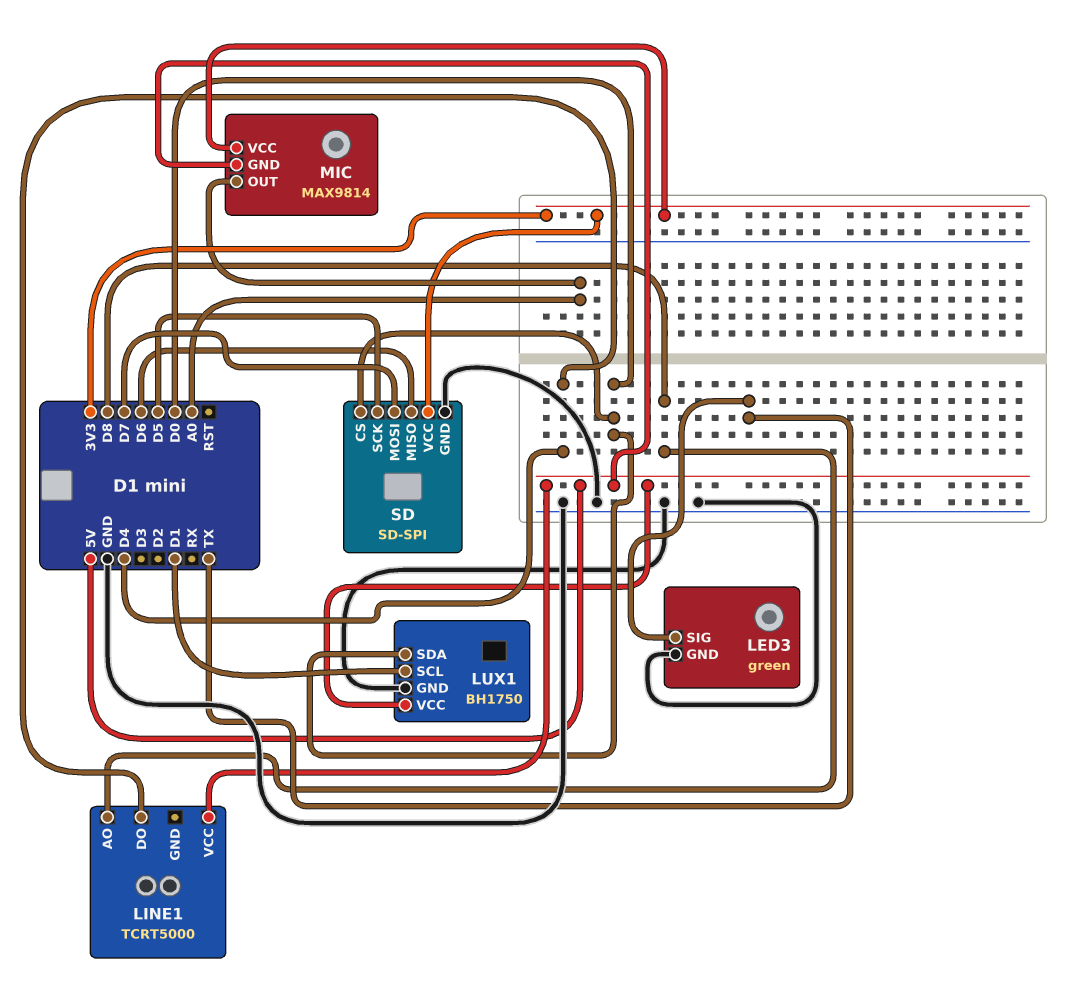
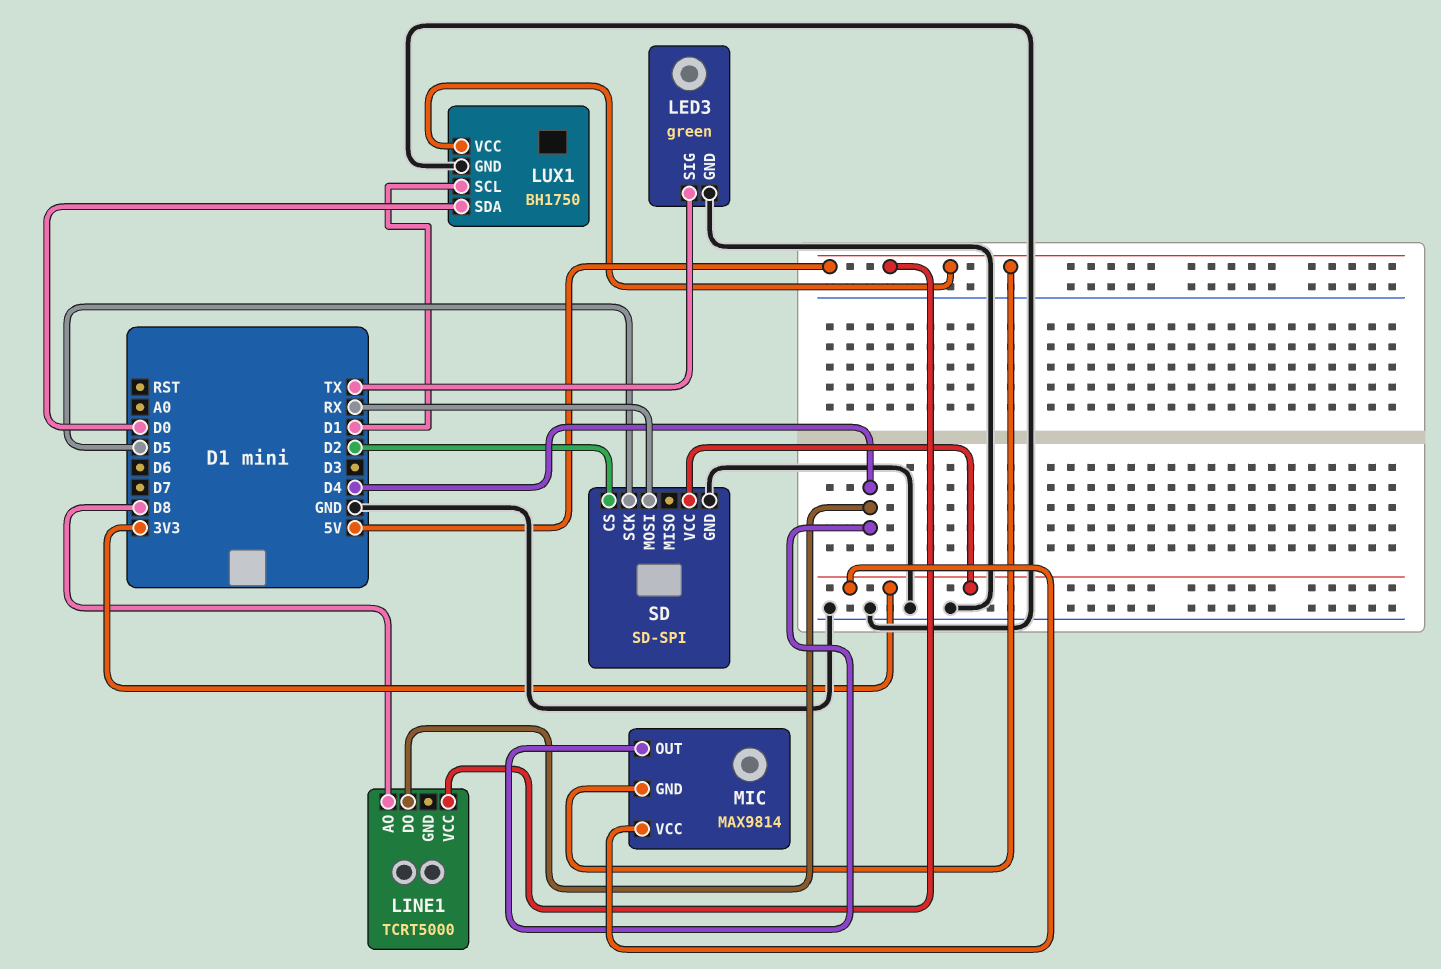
MIC pin OUT: A0 -> D4
SD pin CS: D0 -> D2
SD pin MISO: D6 -> none
SD pin MOSI: D7 -> RX

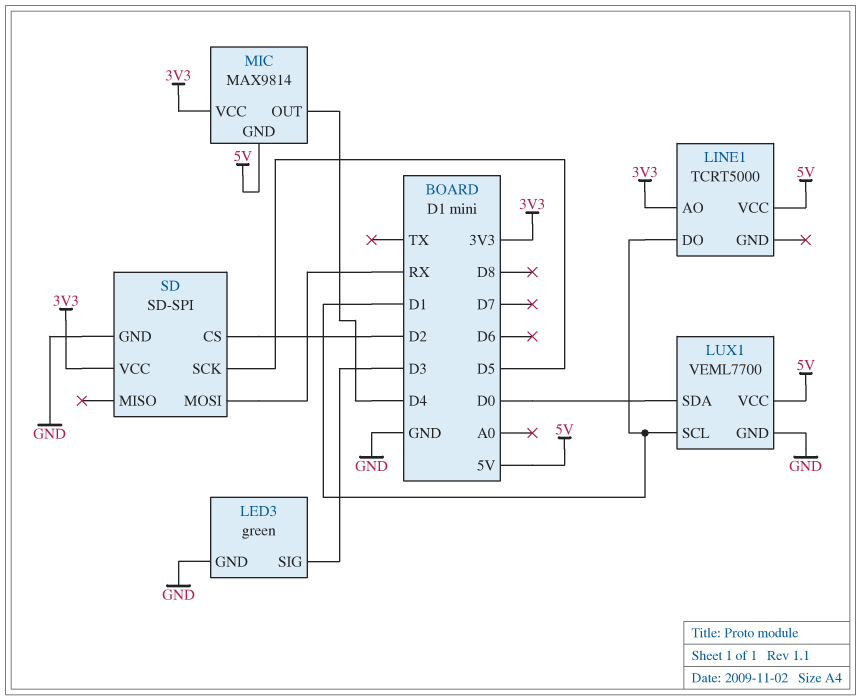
LED3 pin SIG: TX -> D3
LINE1 pin AO: D8 -> 3V3
LINE1 pin DO: D4 -> D1
LUX1: BH1750 -> VEML7700

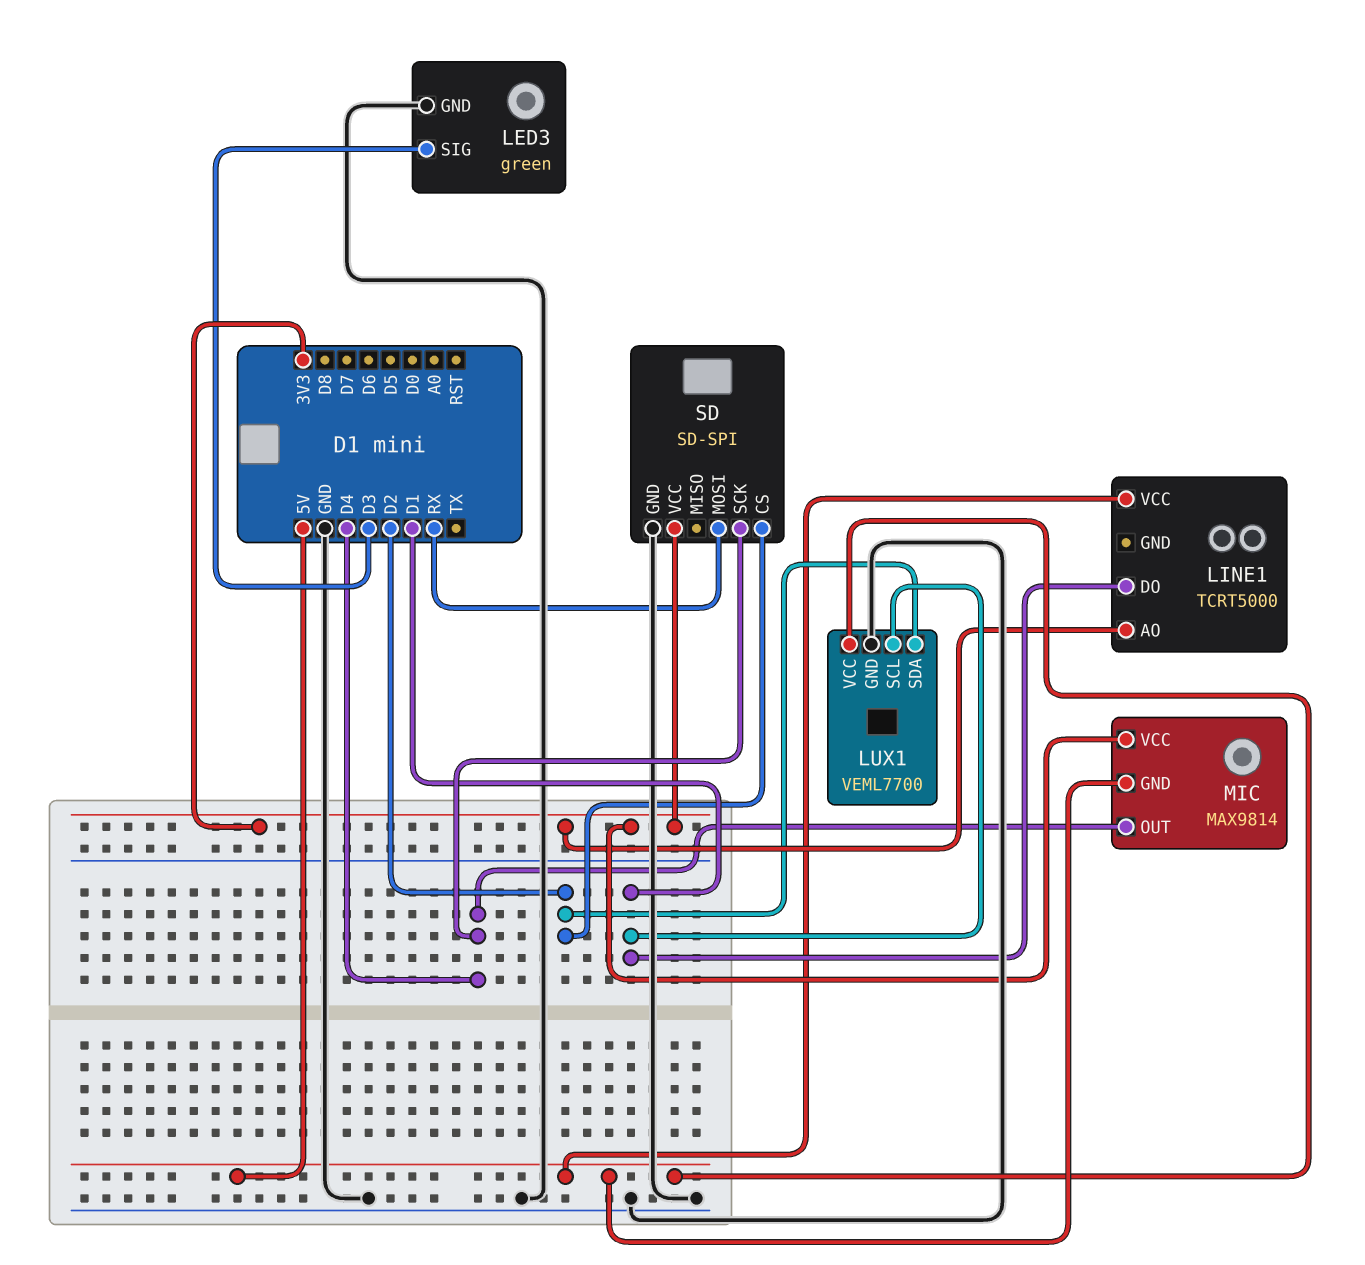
LUX1 pin SDA: D0 -> D2
SD pin SCK: D5 -> D4

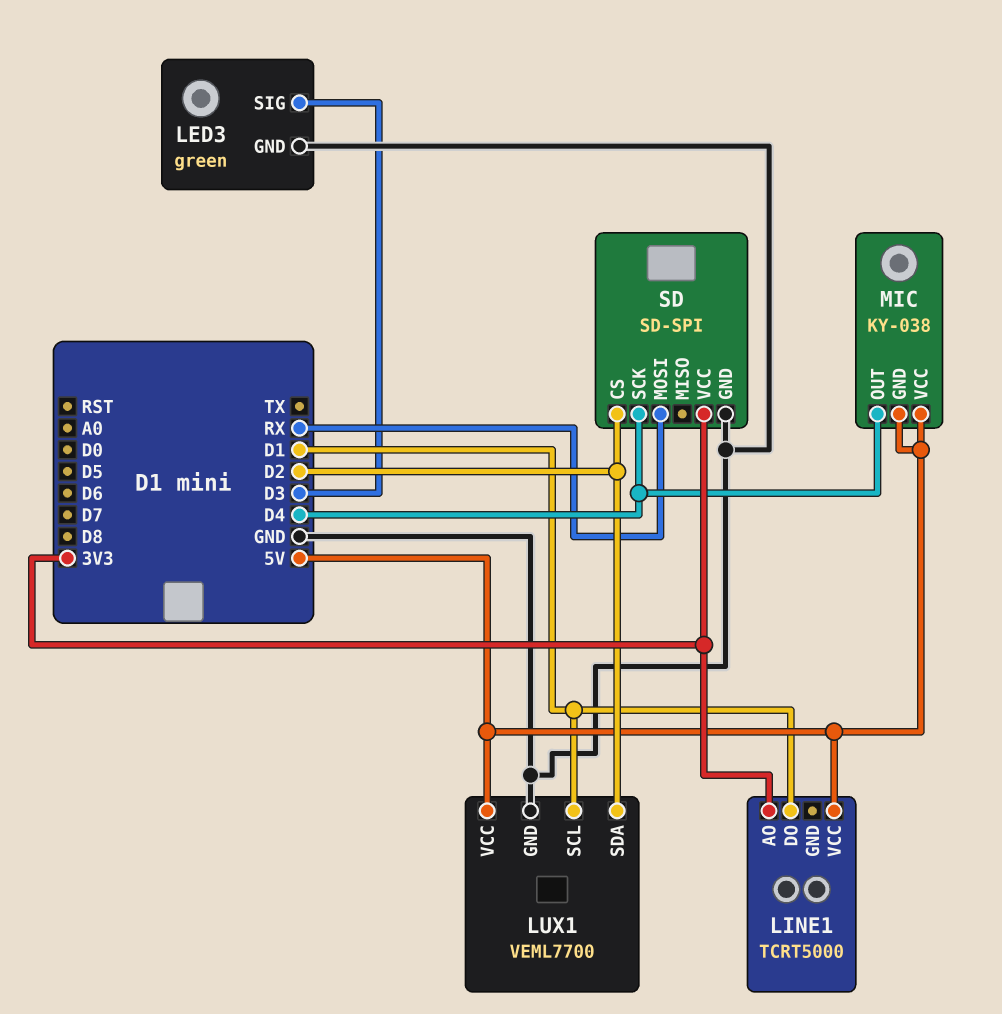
MIC: MAX9814 -> KY-038
MIC pin VCC: 3V3 -> 5V

